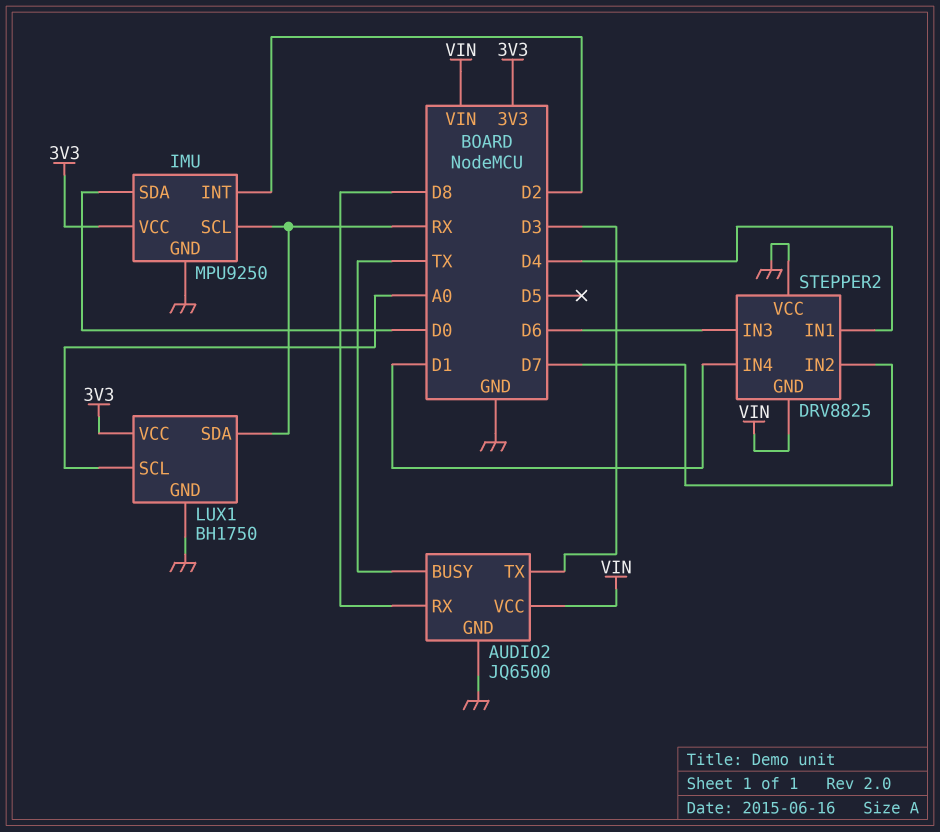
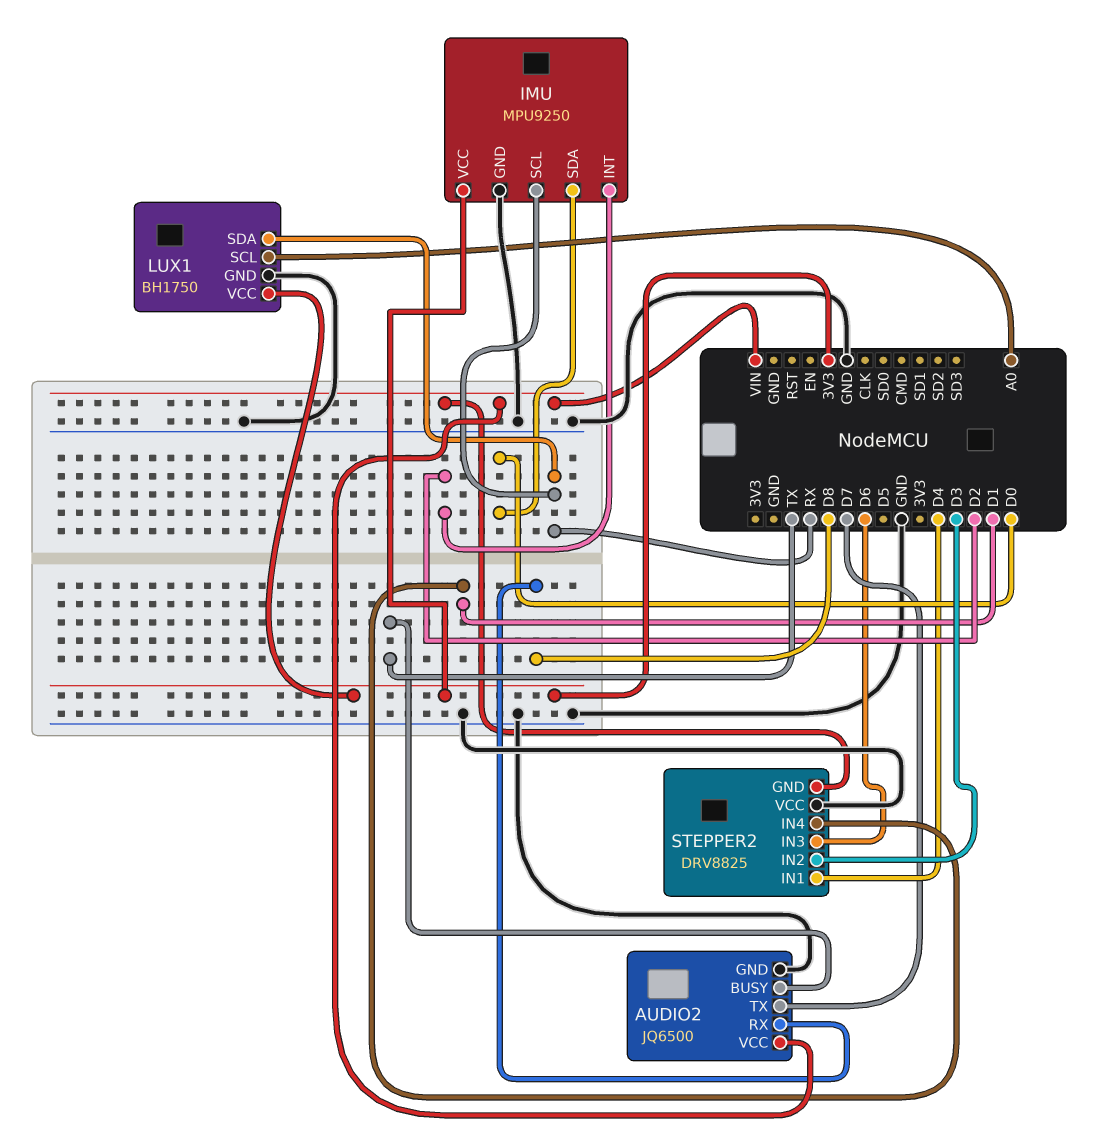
AUDIO2 pin TX: D3 -> D7
STEPPER2 pin IN2: D7 -> D3

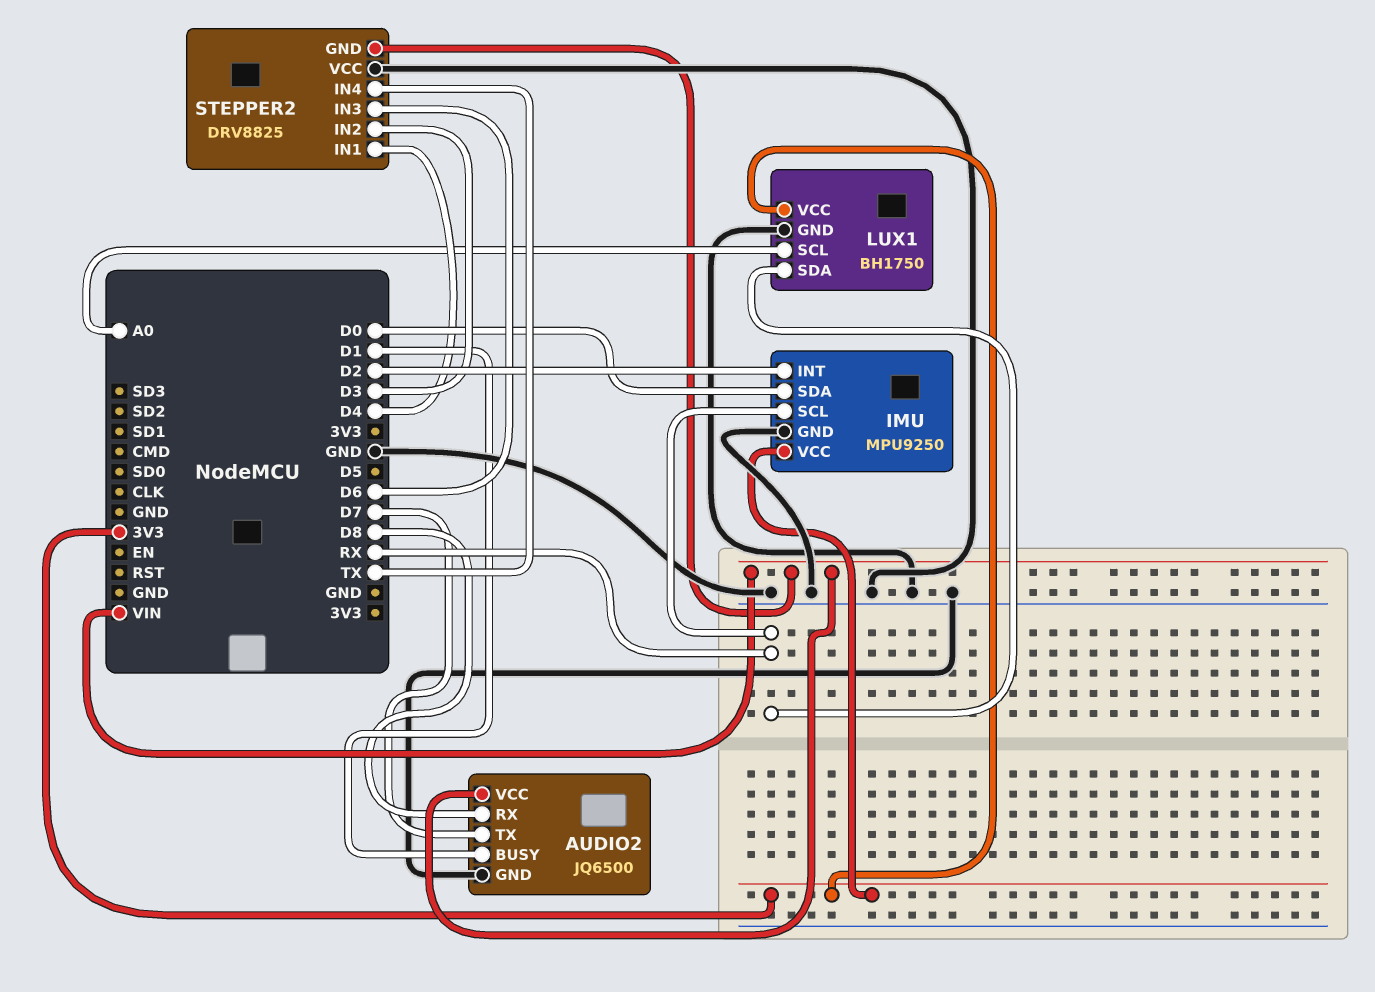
AUDIO2 pin BUSY: TX -> D1
STEPPER2 pin IN4: D1 -> TX

